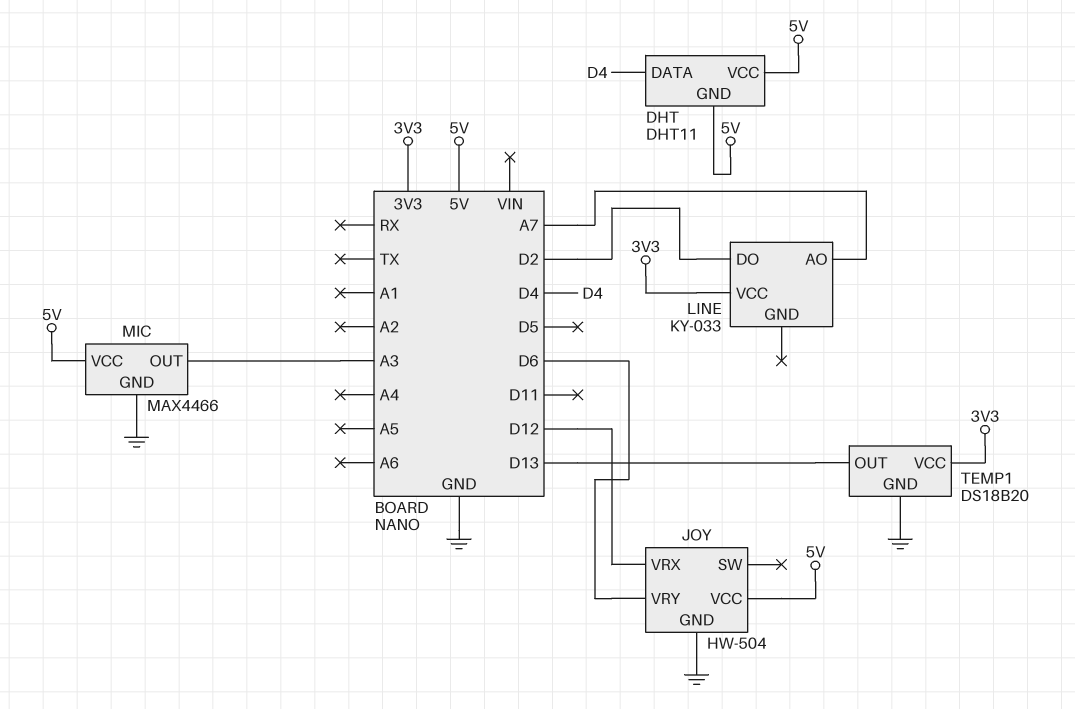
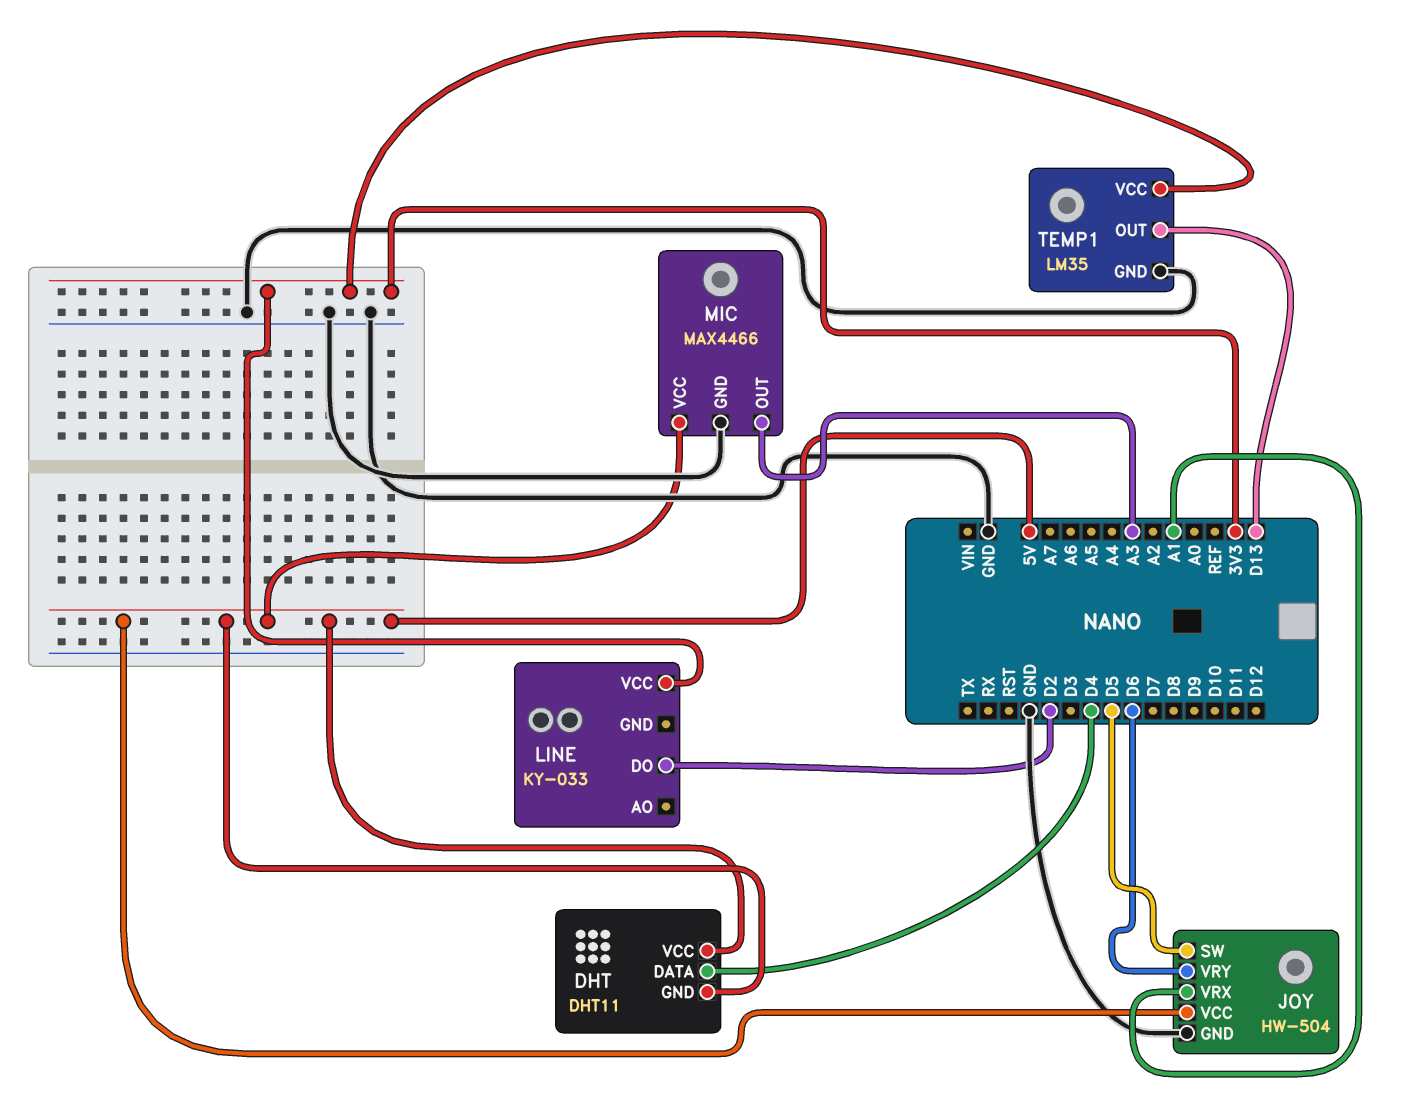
JOY pin SW: none -> D5
JOY pin VRX: D12 -> A1
LINE pin AO: A7 -> none
TEMP1: DS18B20 -> LM35

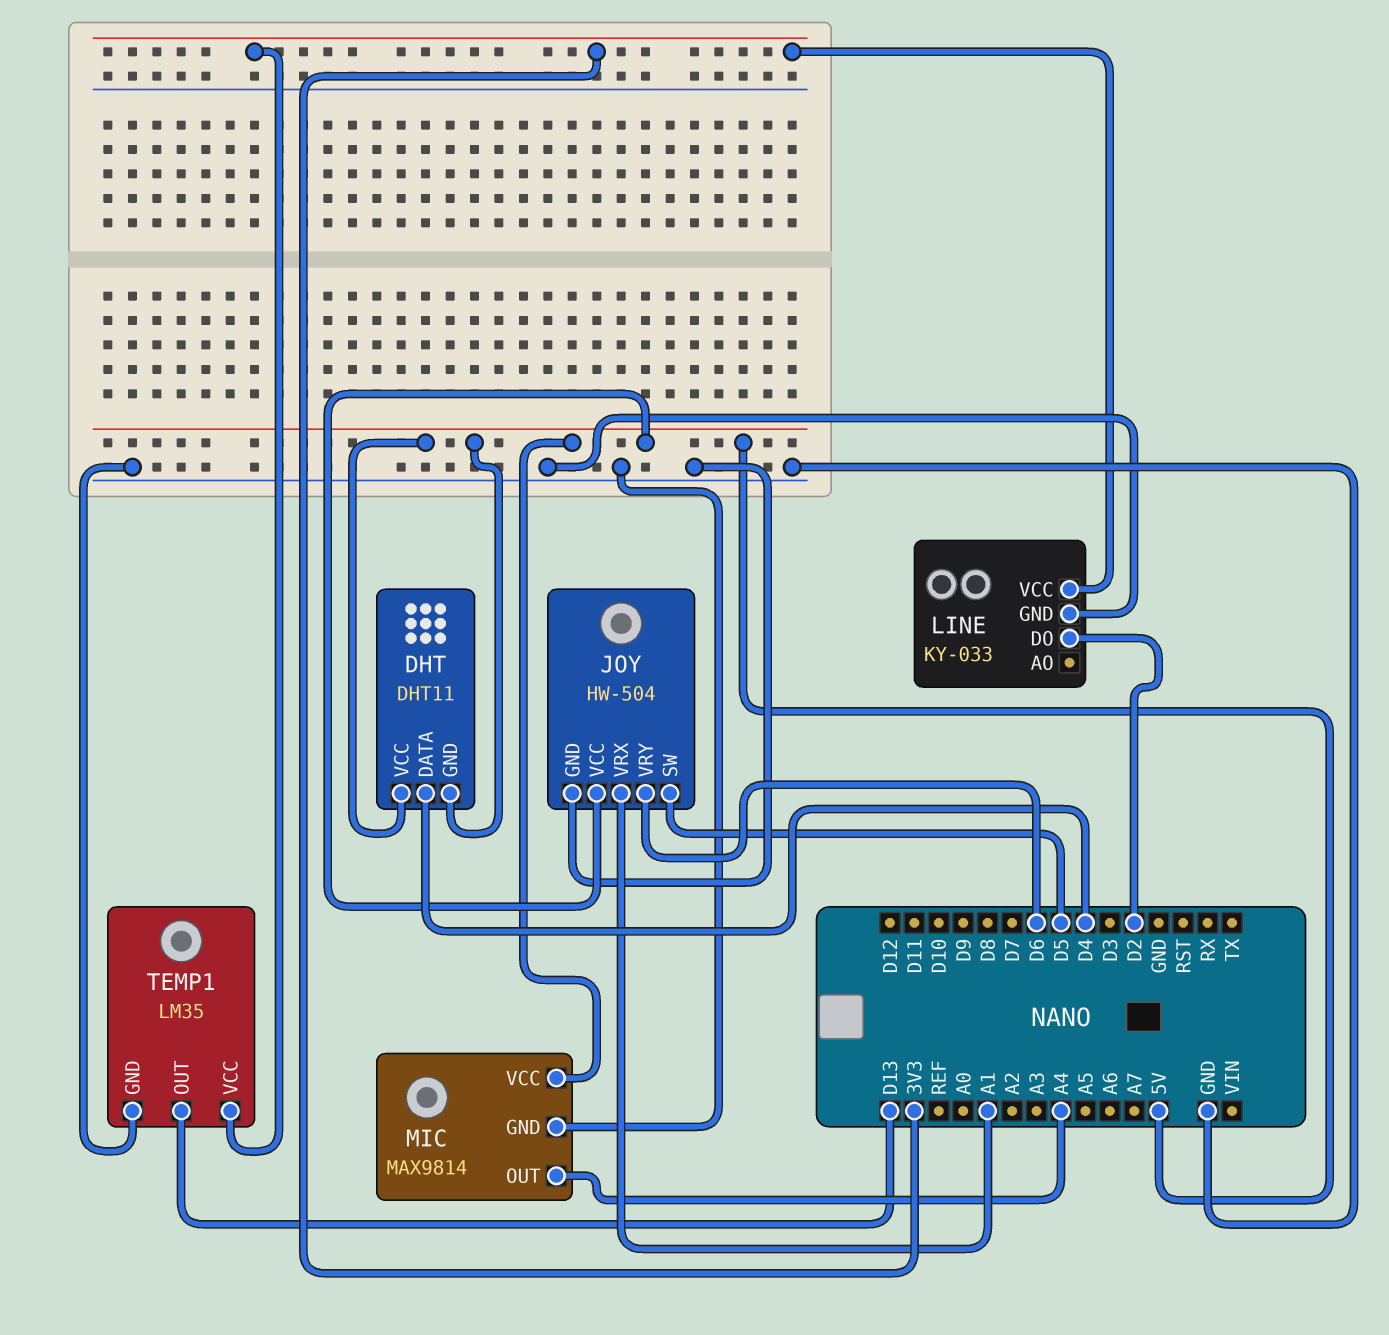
LINE pin GND: none -> GND
MIC: MAX4466 -> MAX9814
MIC pin OUT: A3 -> A4

